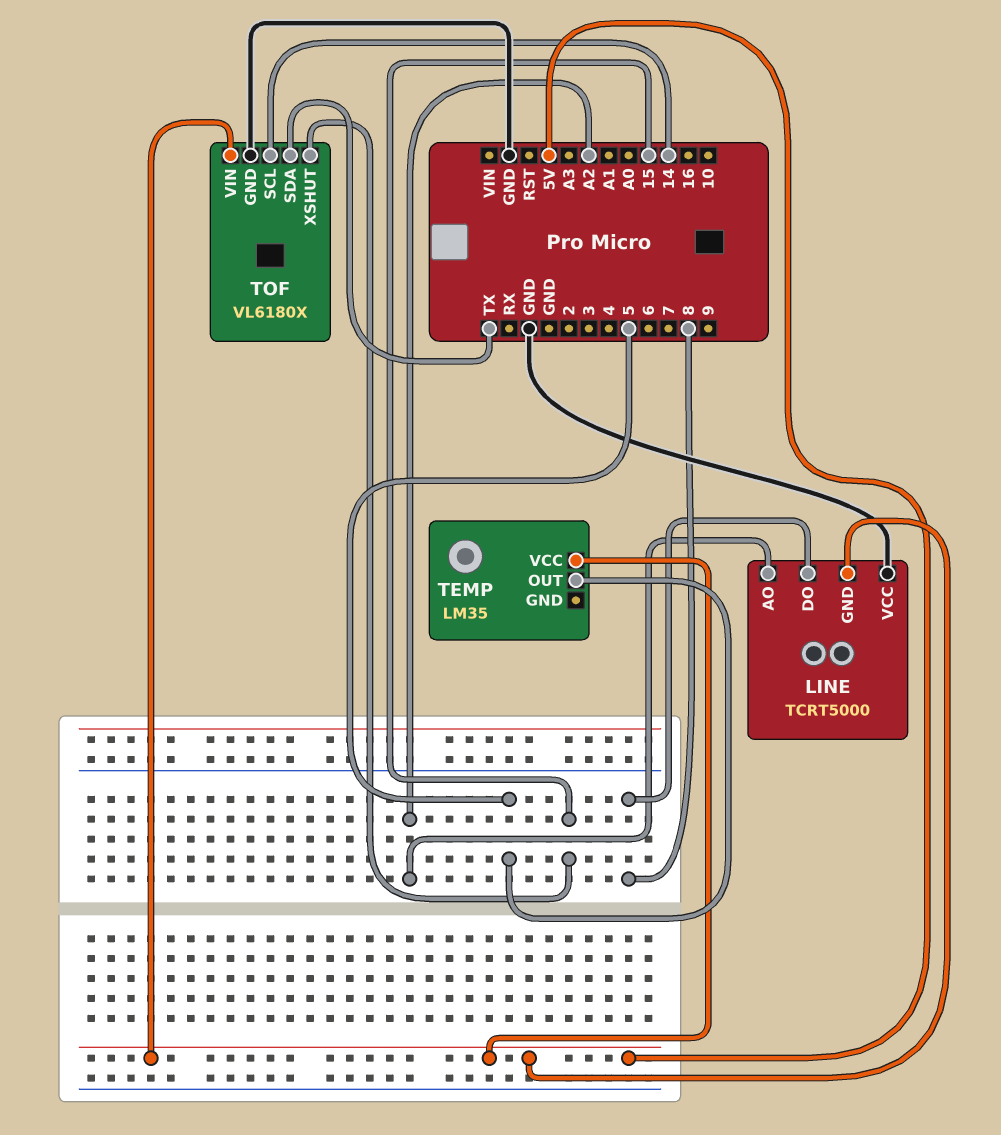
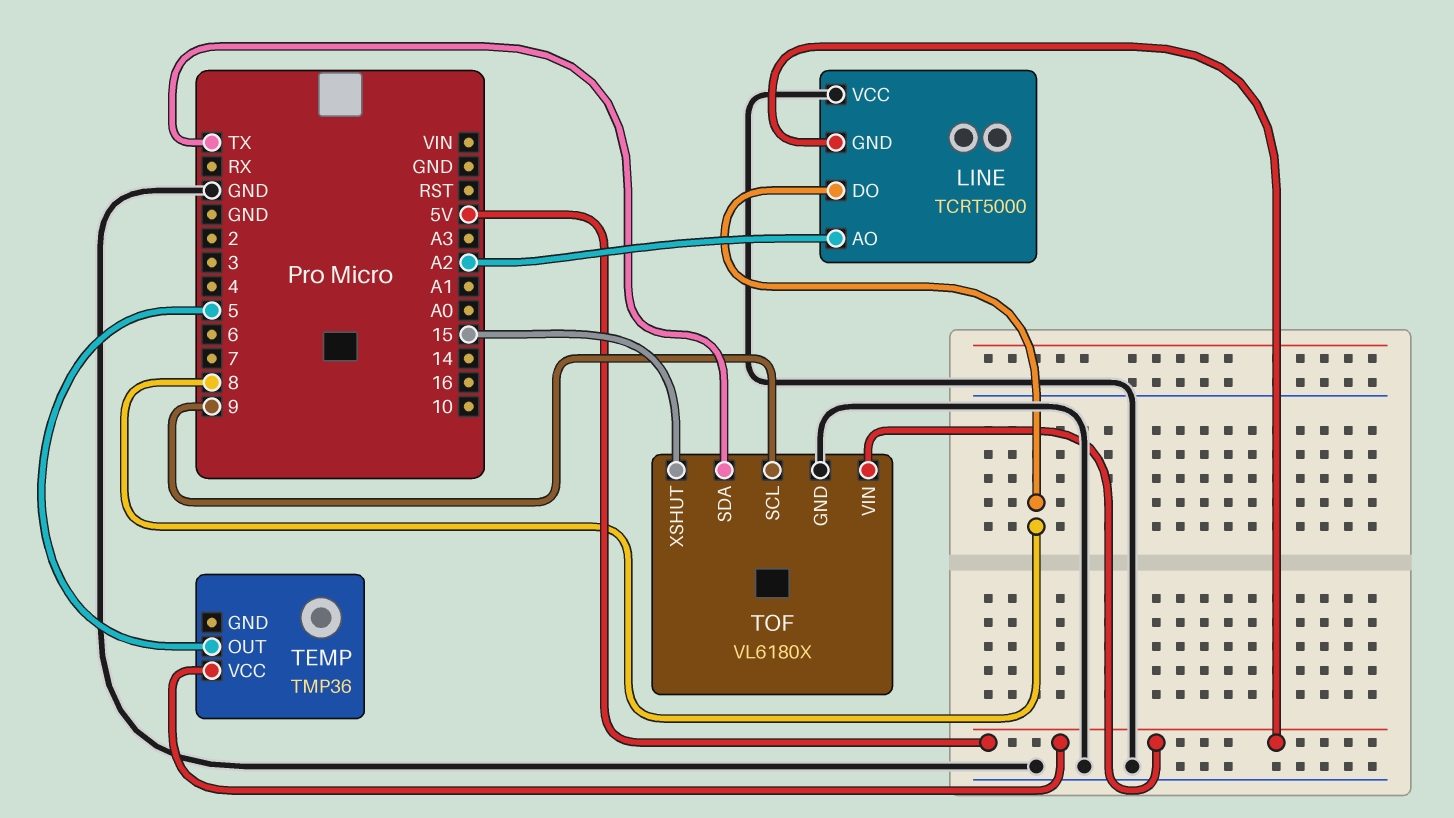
TEMP: LM35 -> TMP36
TOF pin SCL: 14 -> 9

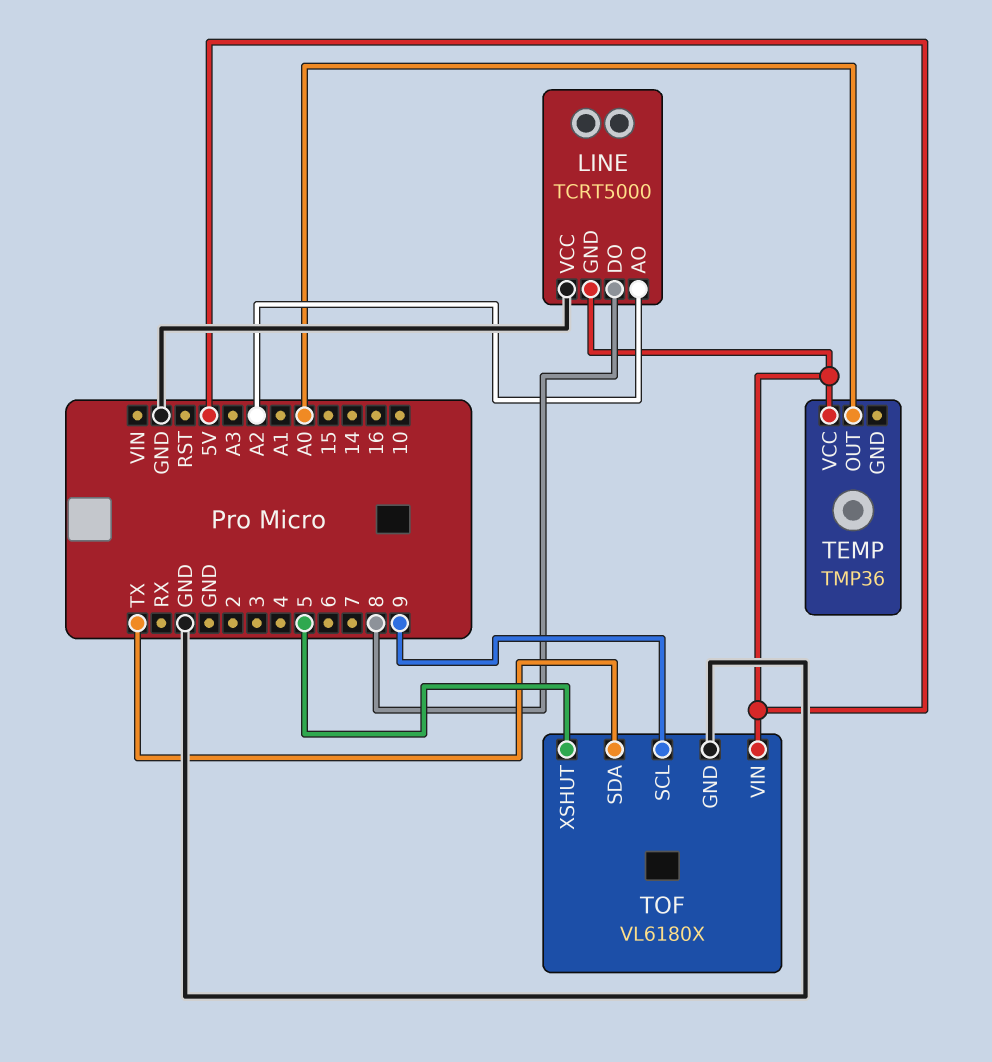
TEMP pin OUT: 5 -> A0
TOF pin XSHUT: 15 -> 5

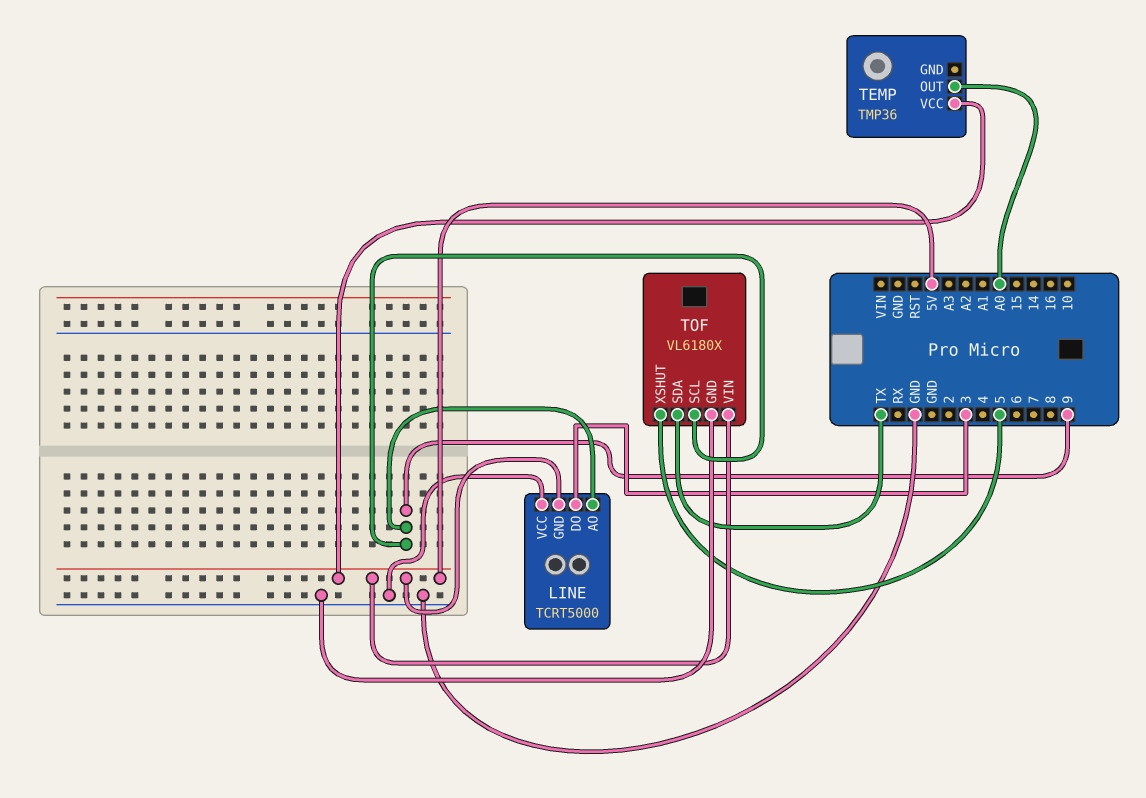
LINE pin AO: A2 -> 9
LINE pin DO: 8 -> 3

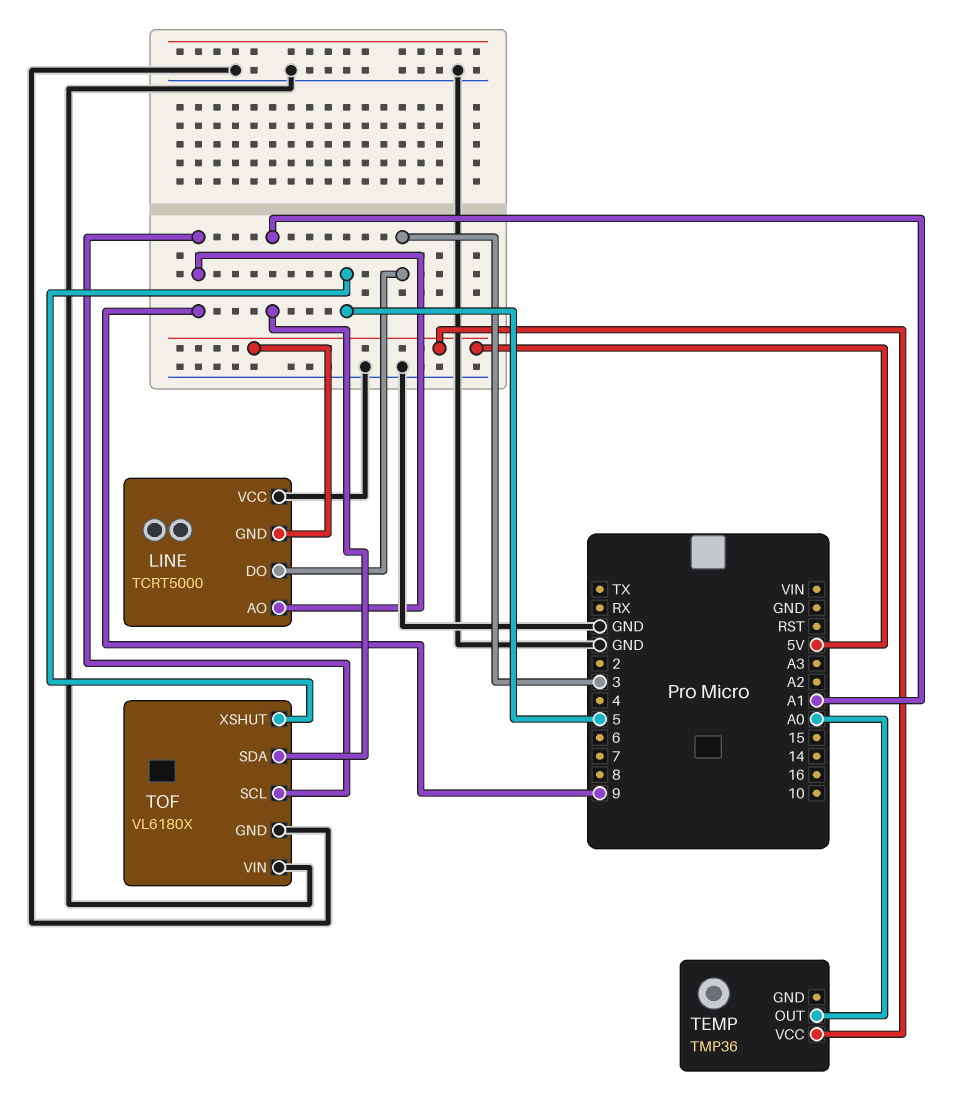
TOF pin SDA: TX -> A1
TOF pin VIN: 5V -> GND

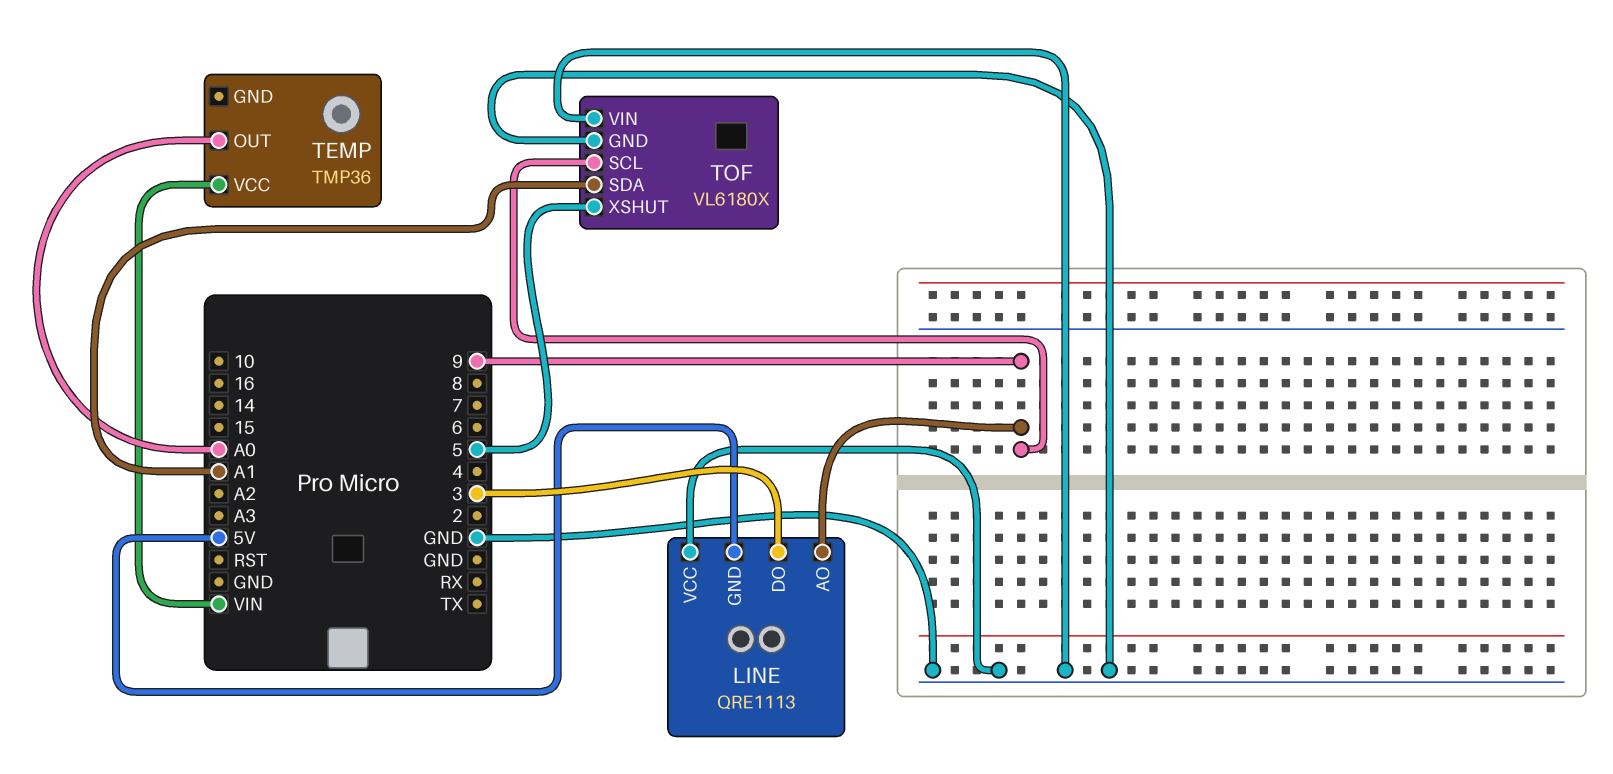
LINE: TCRT5000 -> QRE1113
TEMP pin VCC: 5V -> VIN

